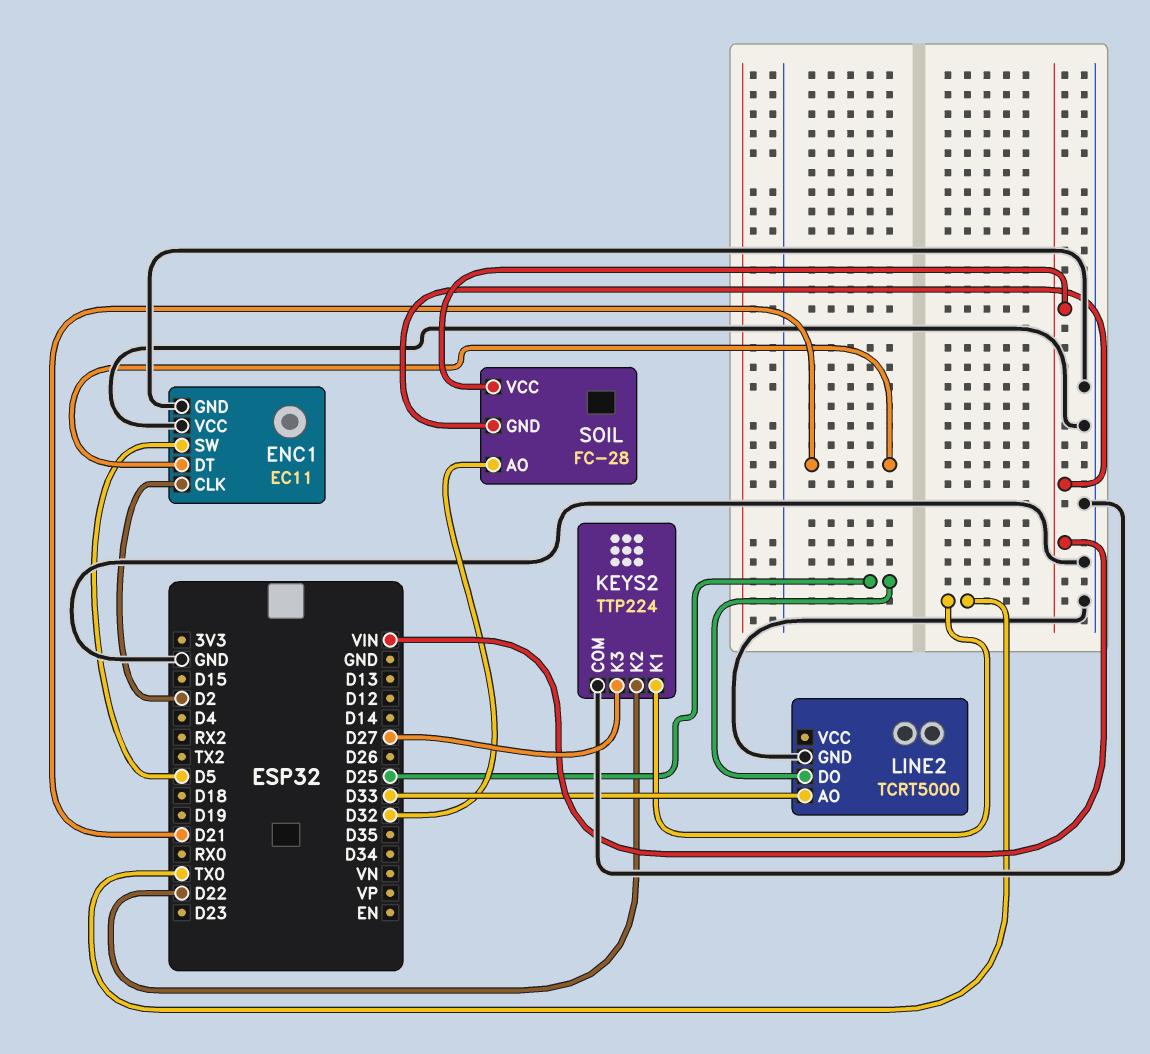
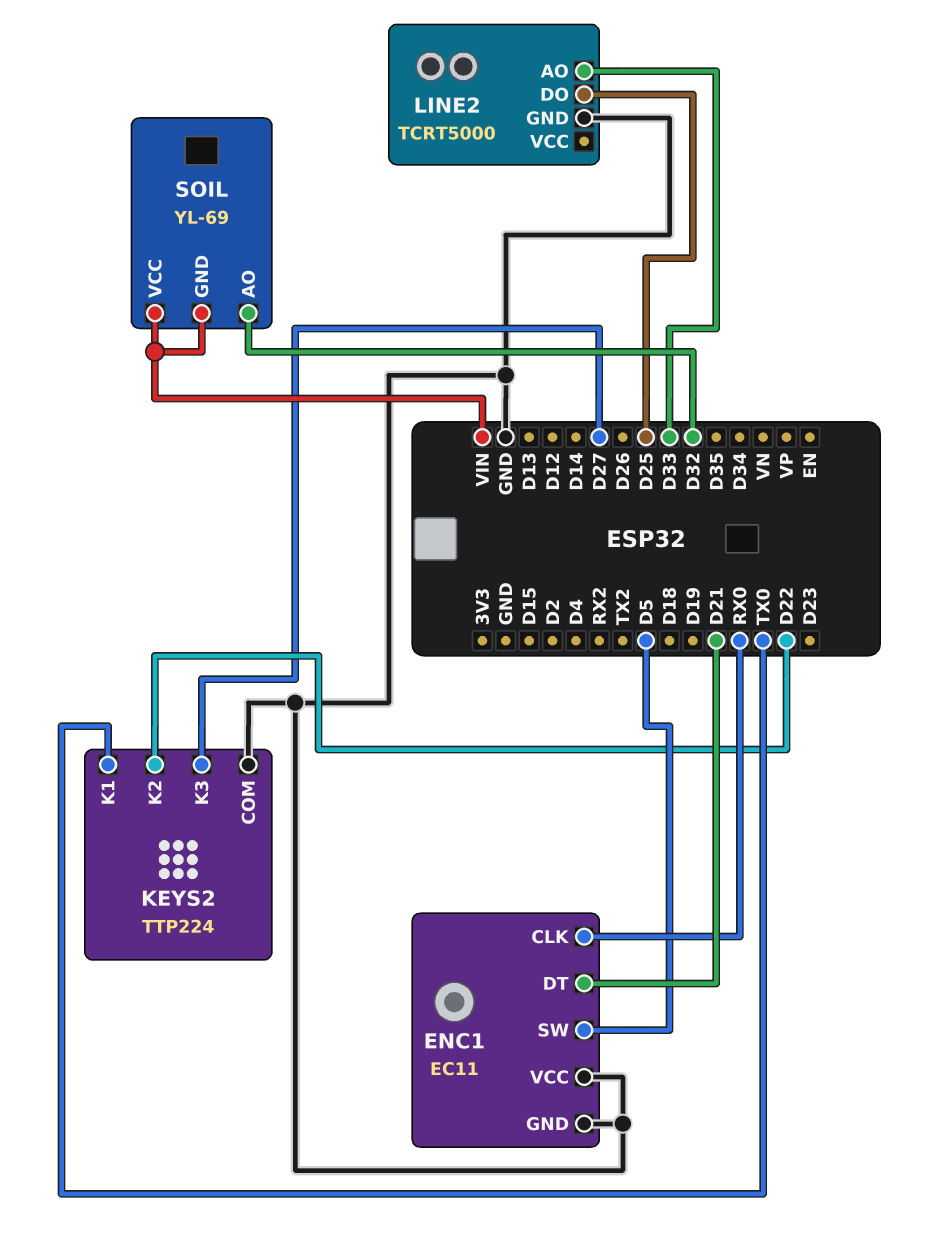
ENC1 pin CLK: D2 -> RX0
SOIL: FC-28 -> YL-69

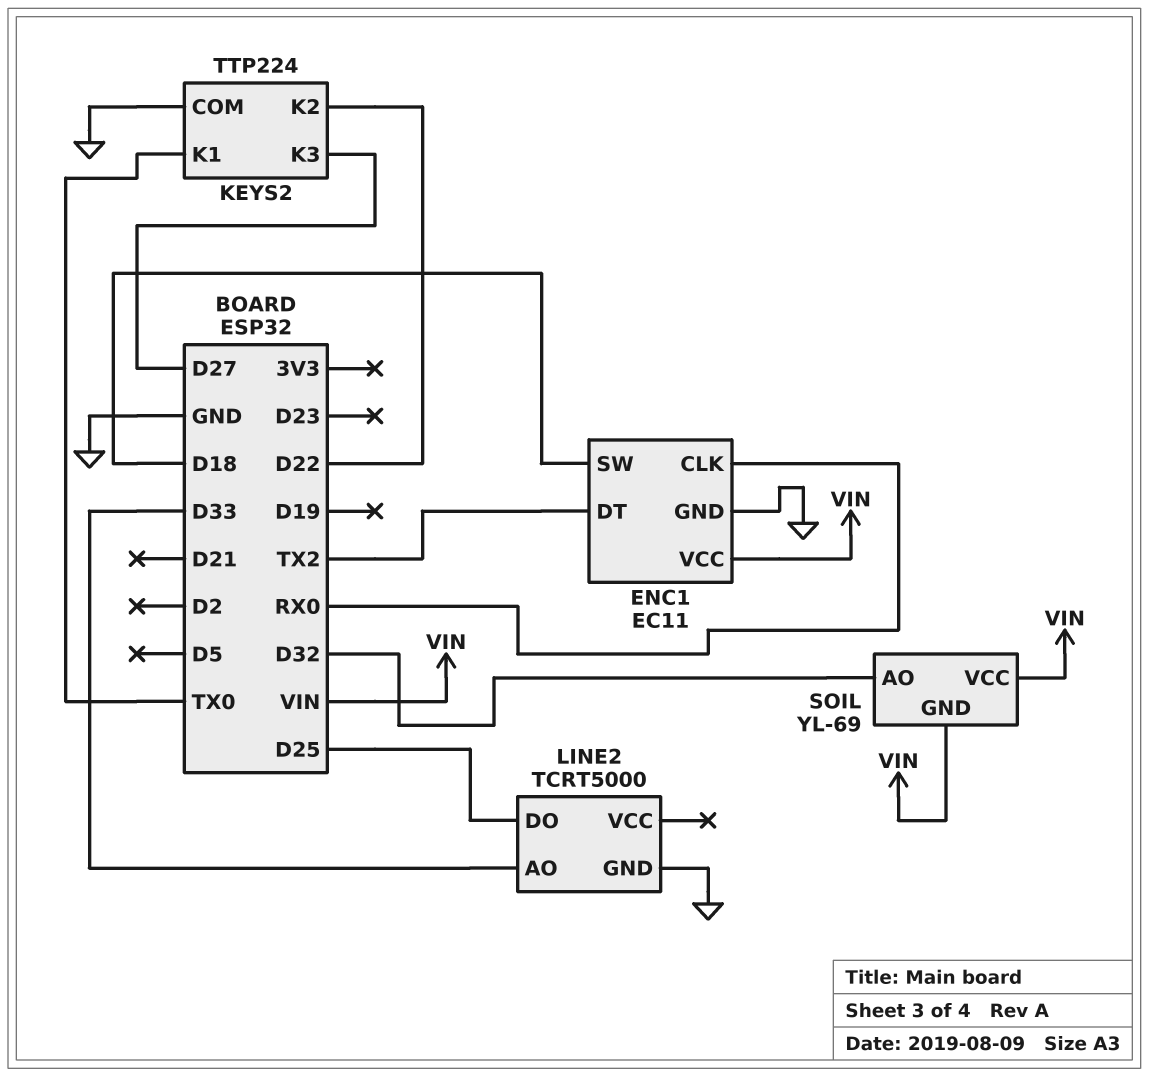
ENC1 pin DT: D21 -> TX2
ENC1 pin SW: D5 -> D18
ENC1 pin VCC: GND -> VIN

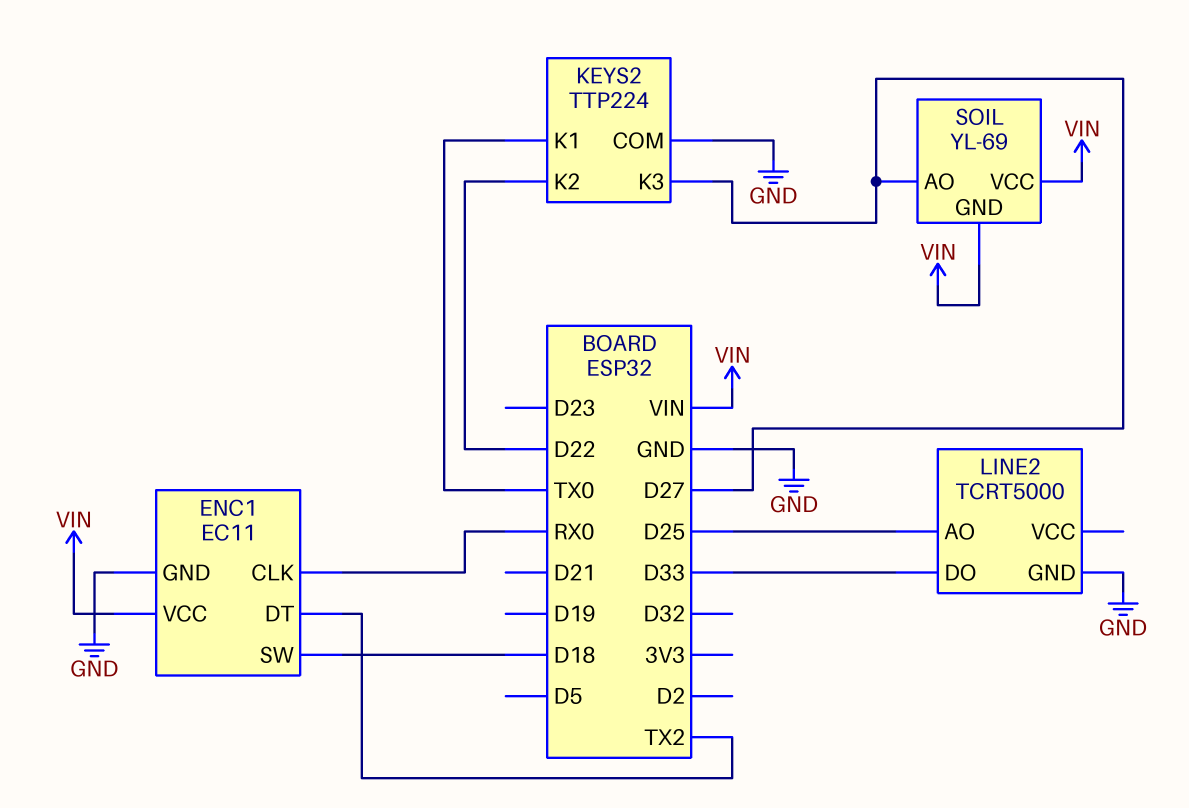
LINE2 pin AO: D33 -> D25
LINE2 pin DO: D25 -> D33
SOIL pin AO: D32 -> D27

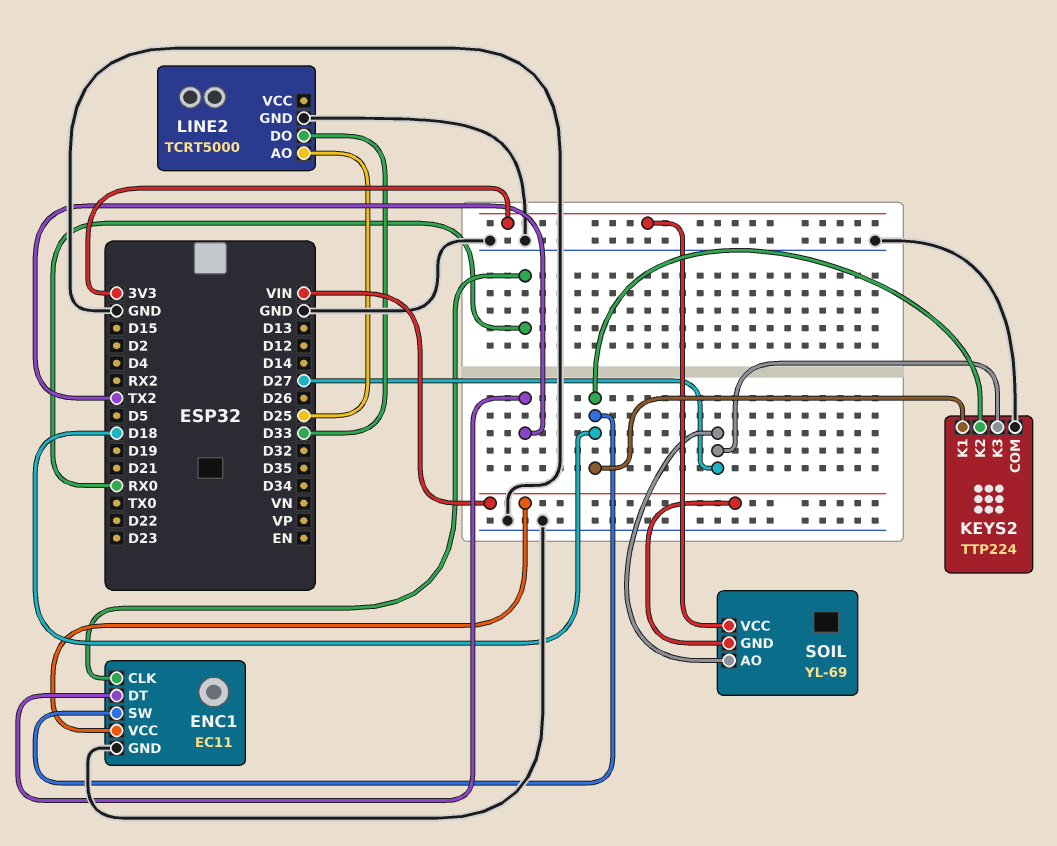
KEYS2 pin K1: TX0 -> D18
KEYS2 pin K2: D22 -> D18
SOIL pin VCC: VIN -> 3V3

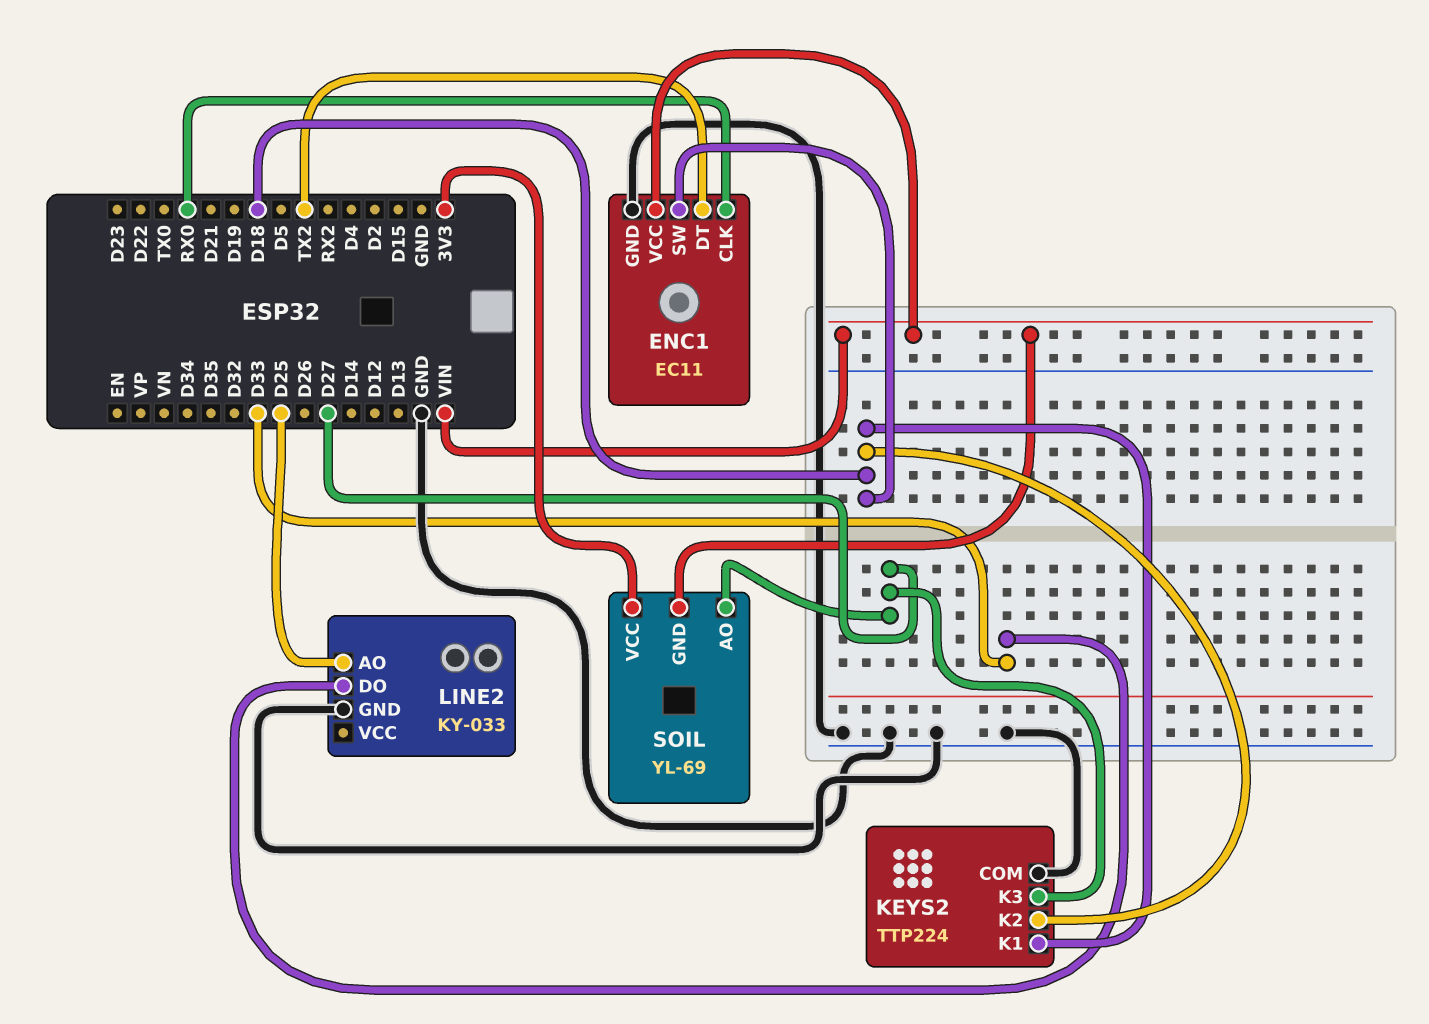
LINE2: TCRT5000 -> KY-033

